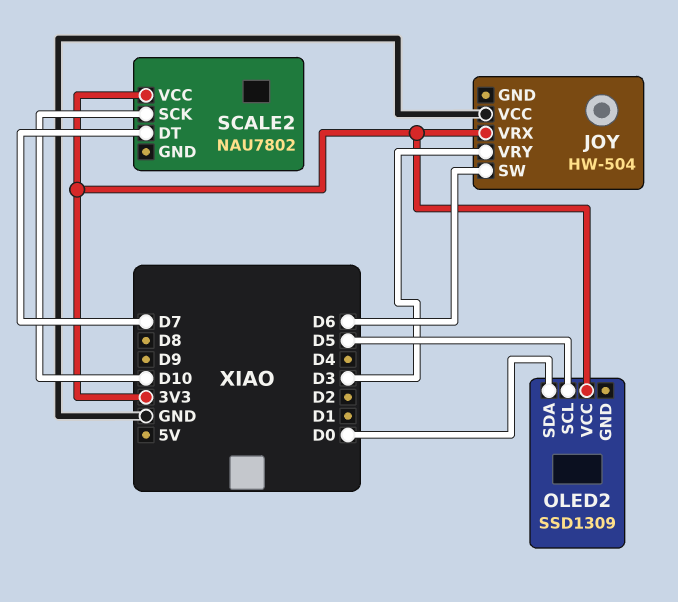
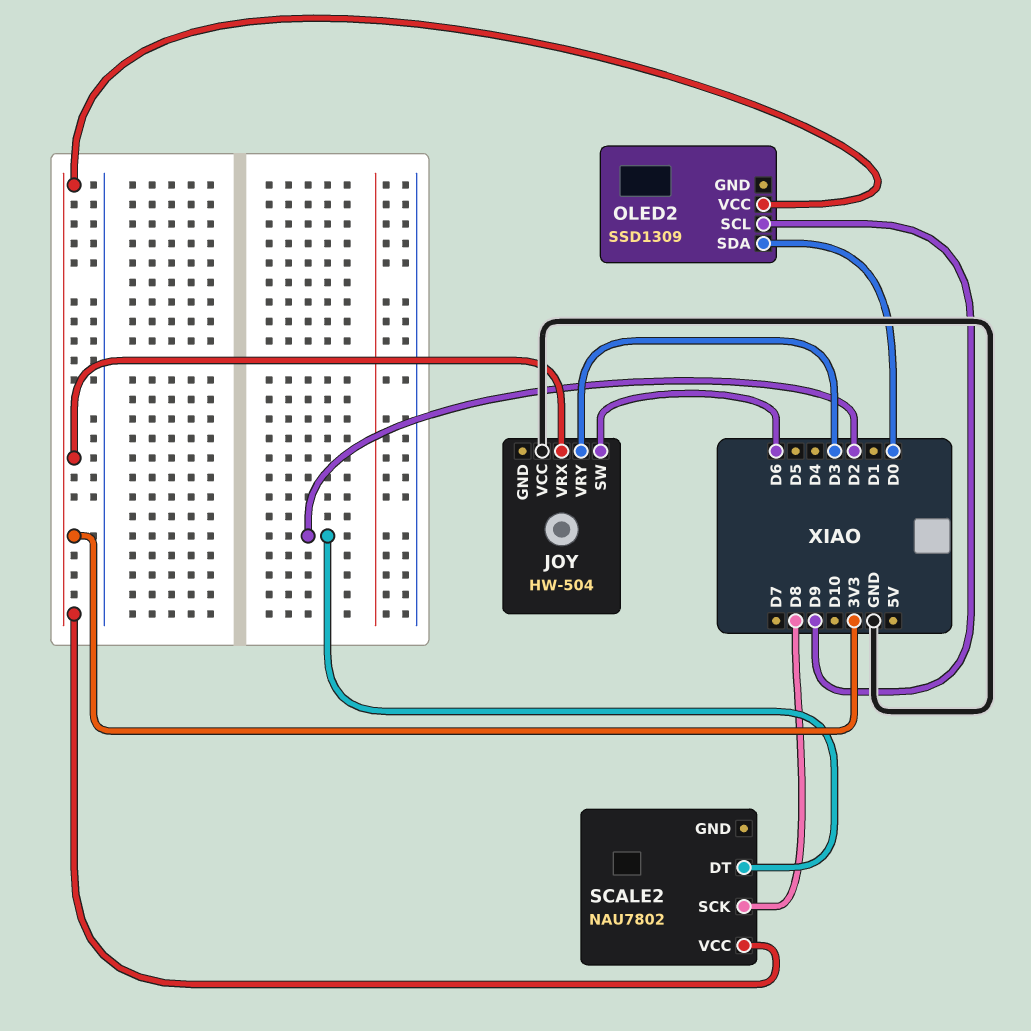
OLED2 pin SCL: D5 -> D9
SCALE2 pin DT: D7 -> D2
SCALE2 pin SCK: D10 -> D8

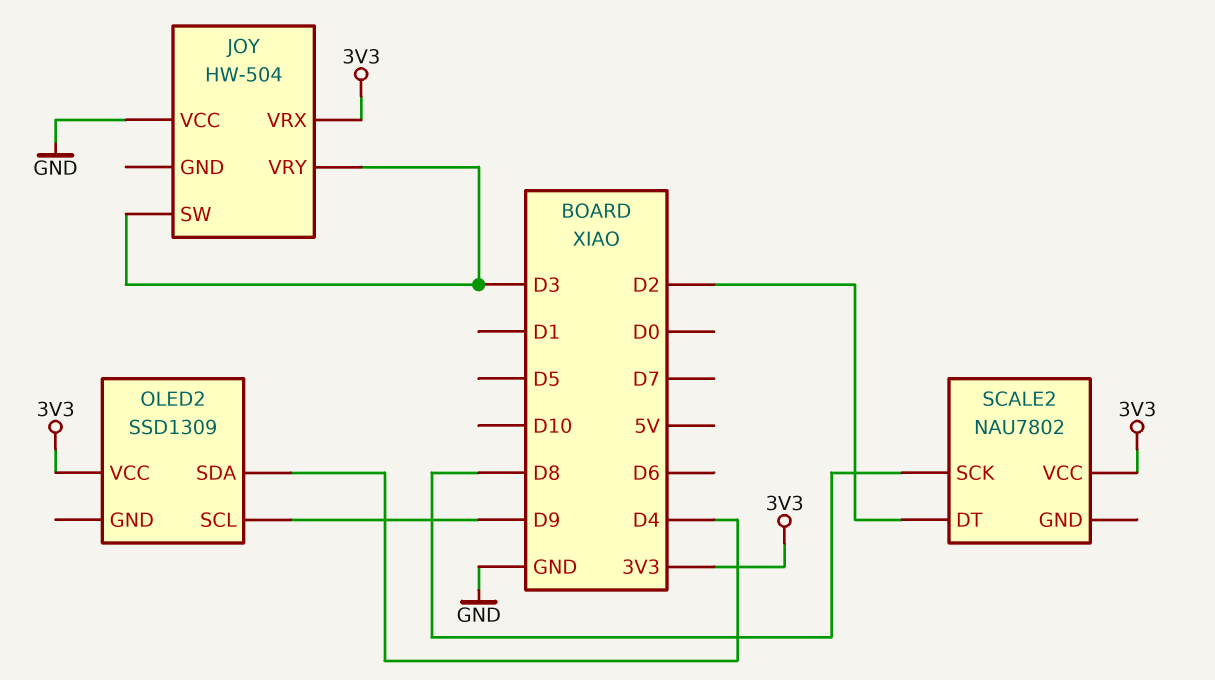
JOY pin SW: D6 -> D3
OLED2 pin SDA: D0 -> D4

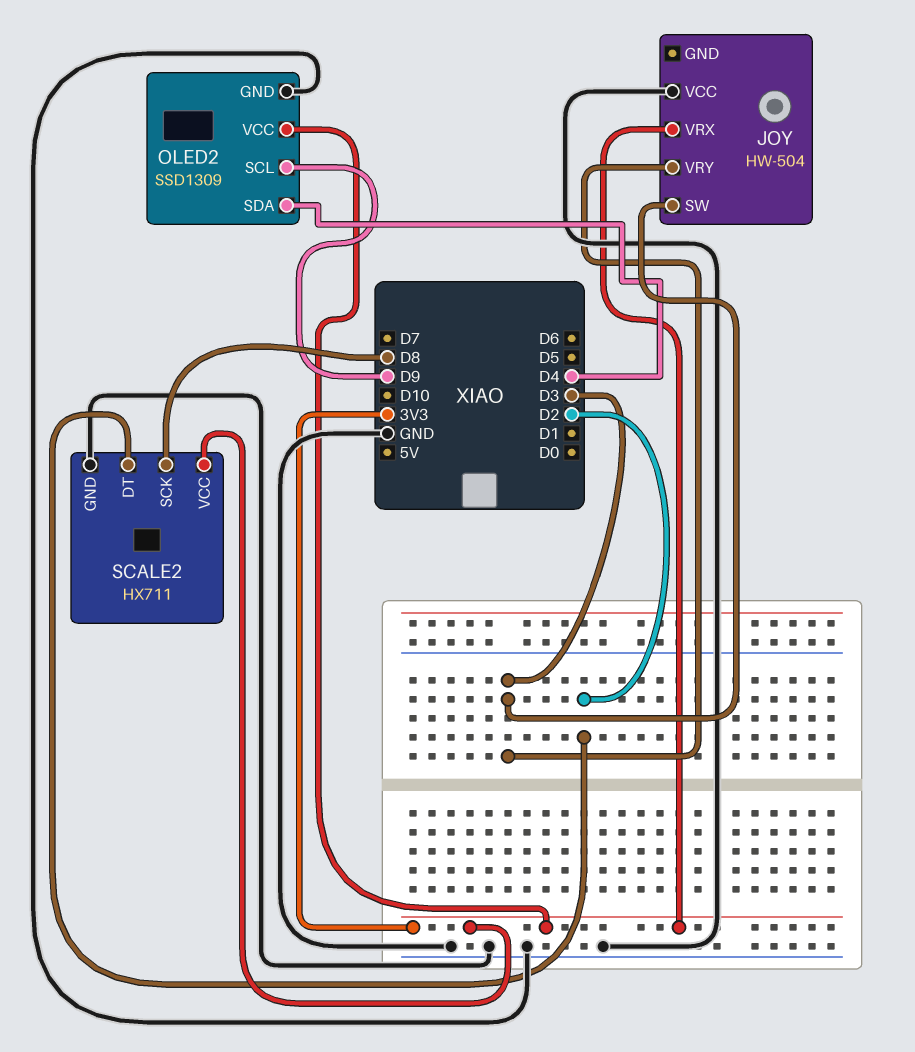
OLED2 pin GND: none -> GND
SCALE2: NAU7802 -> HX711
SCALE2 pin GND: none -> GND

